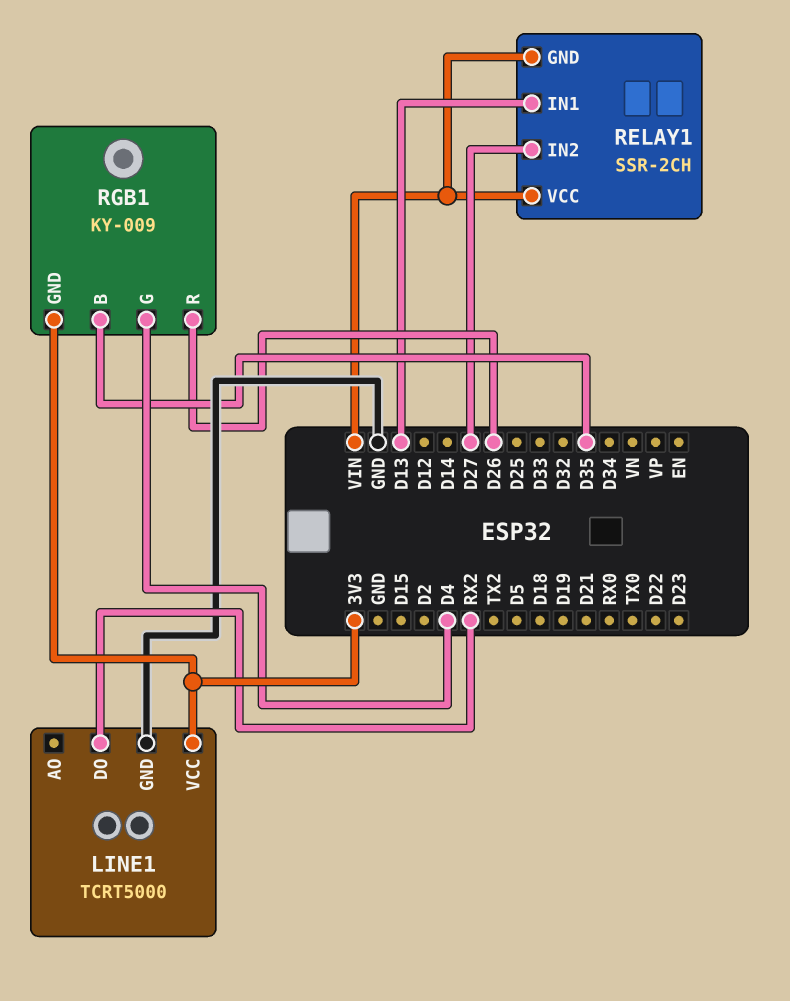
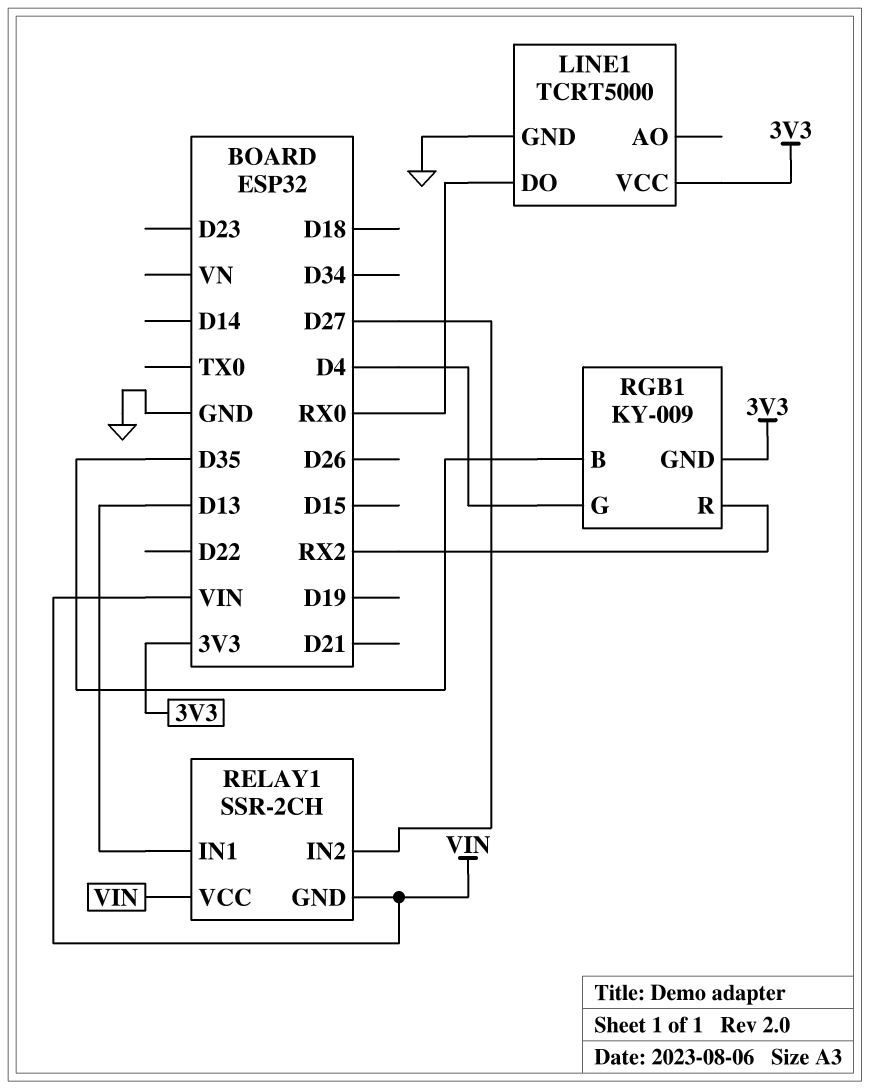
LINE1 pin DO: RX2 -> RX0
RGB1 pin R: D26 -> RX2

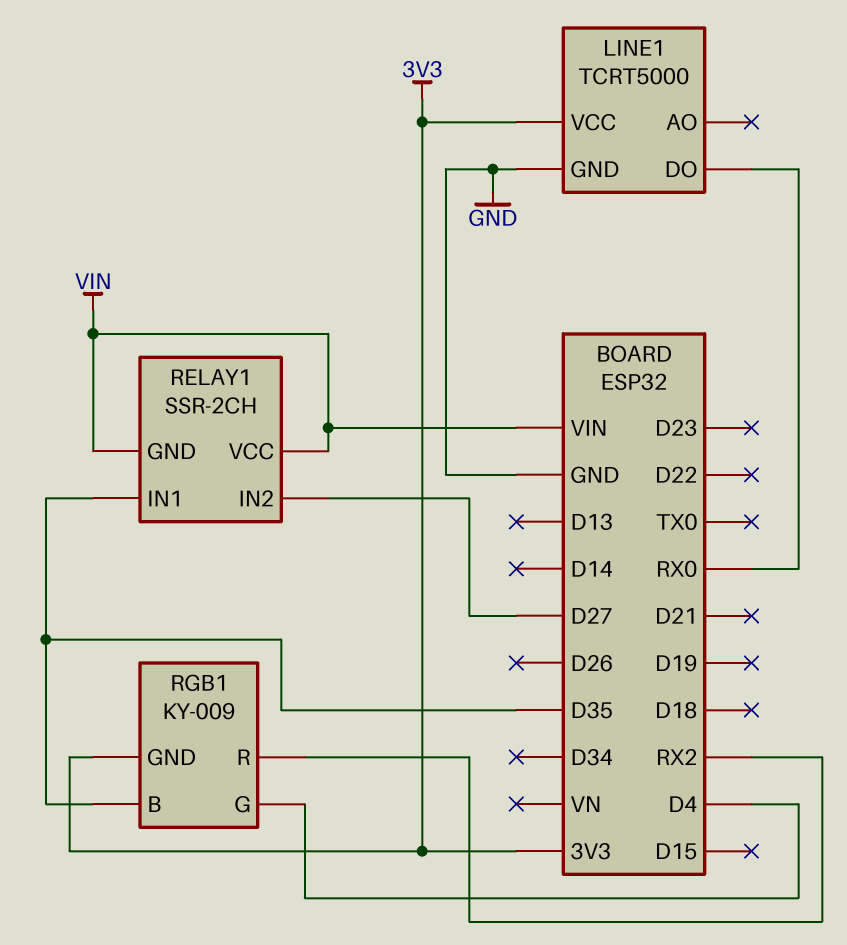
RELAY1 pin IN1: D13 -> D35

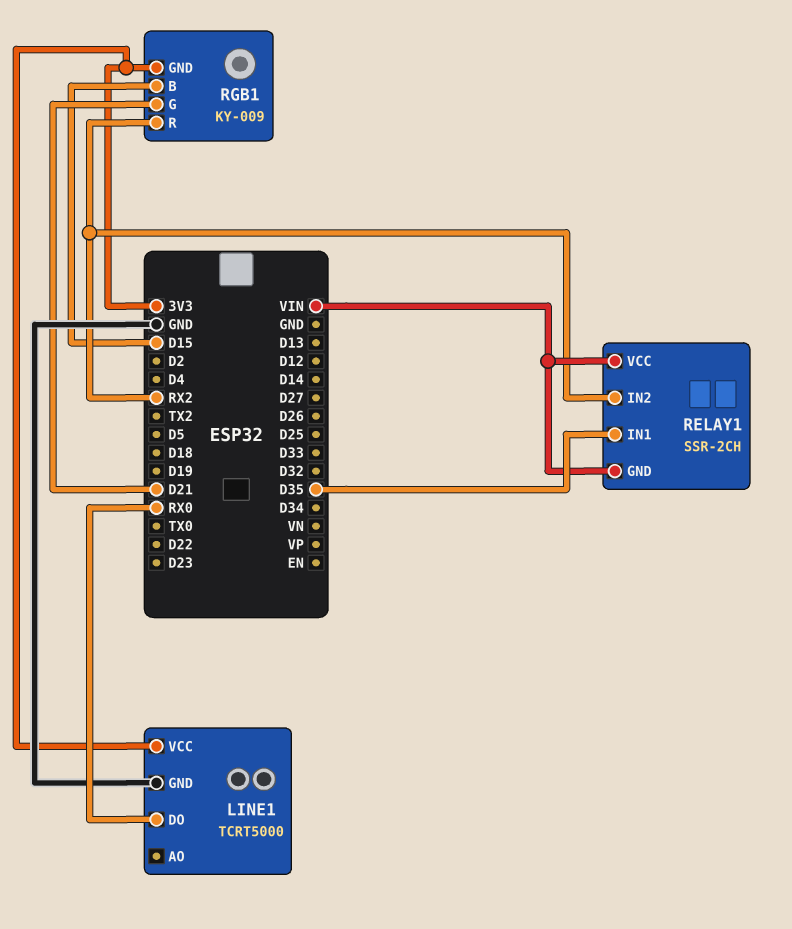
RELAY1 pin IN2: D27 -> RX2
RGB1 pin B: D35 -> D15
RGB1 pin G: D4 -> D21

